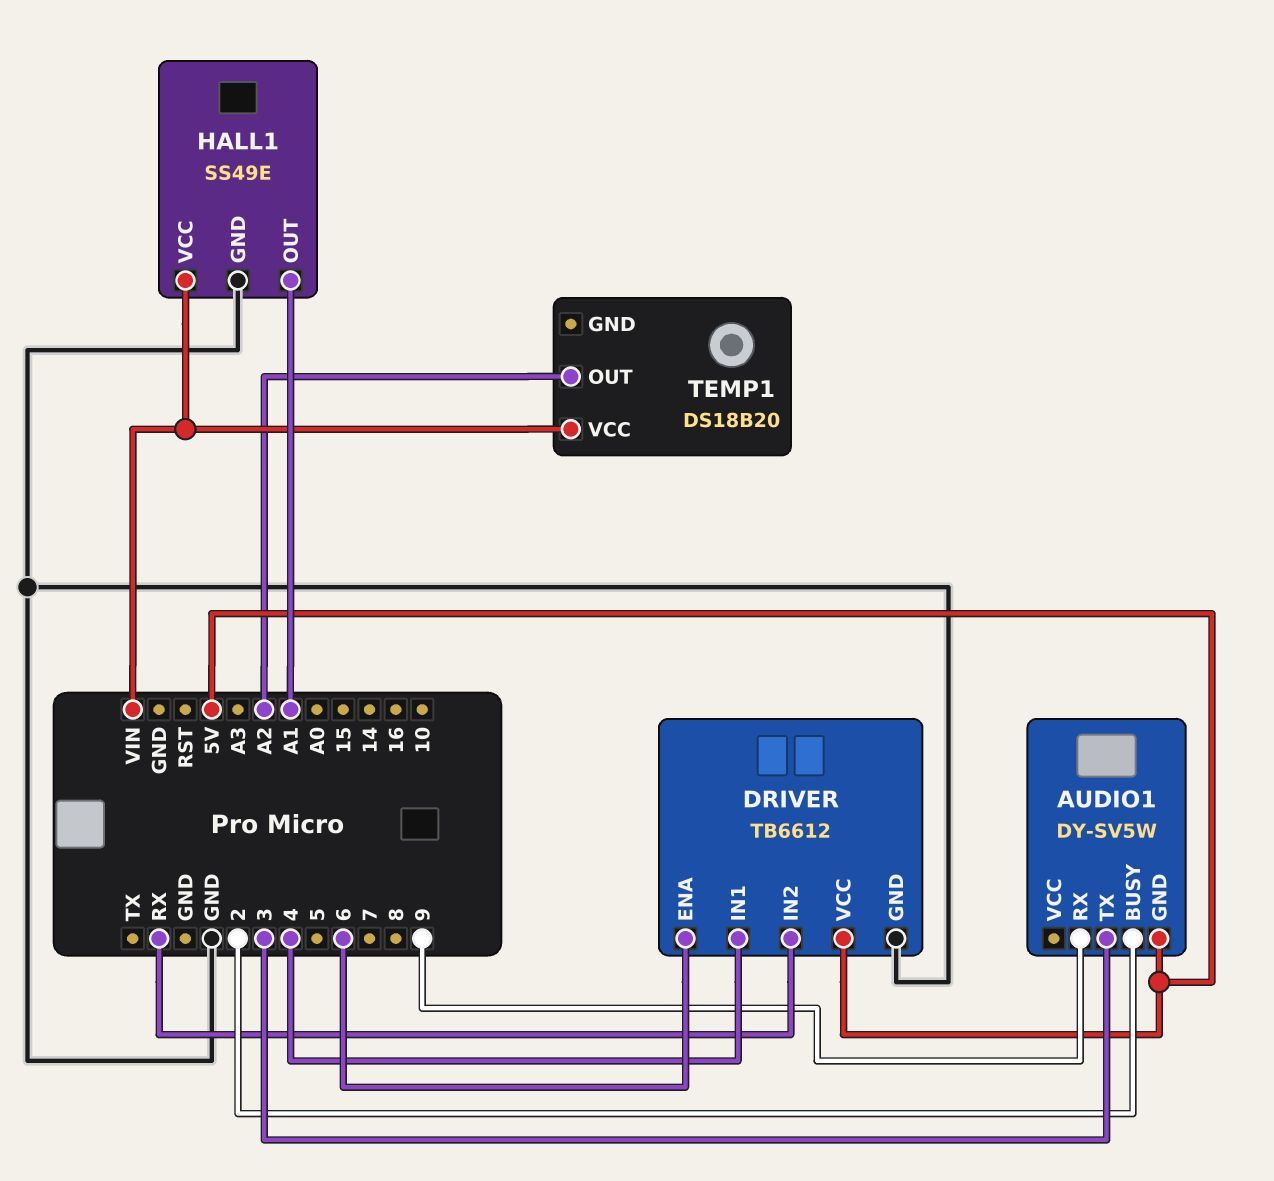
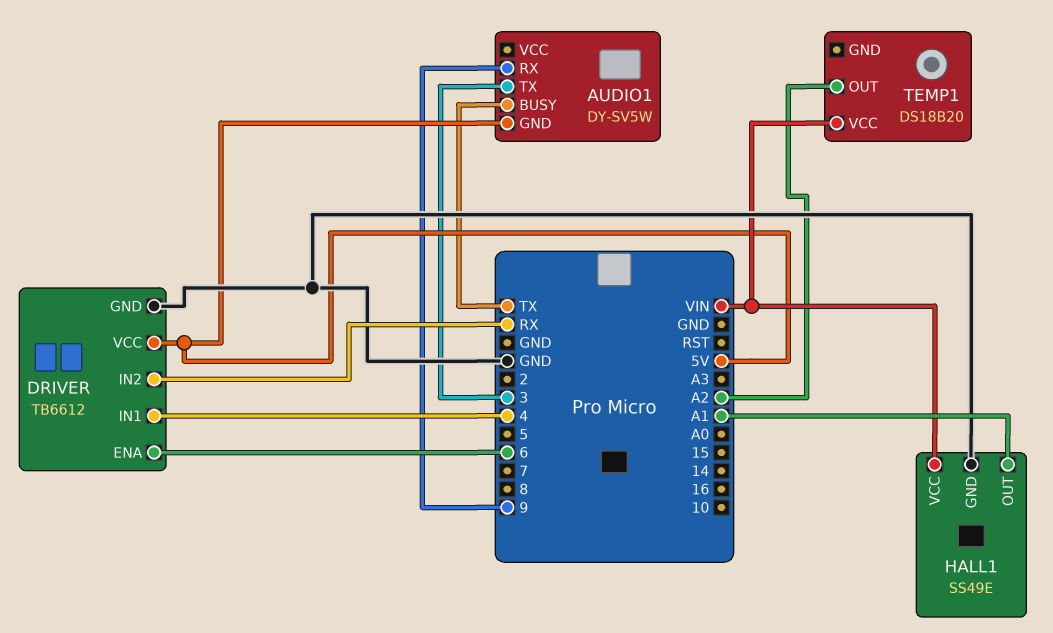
AUDIO1 pin BUSY: 2 -> TX

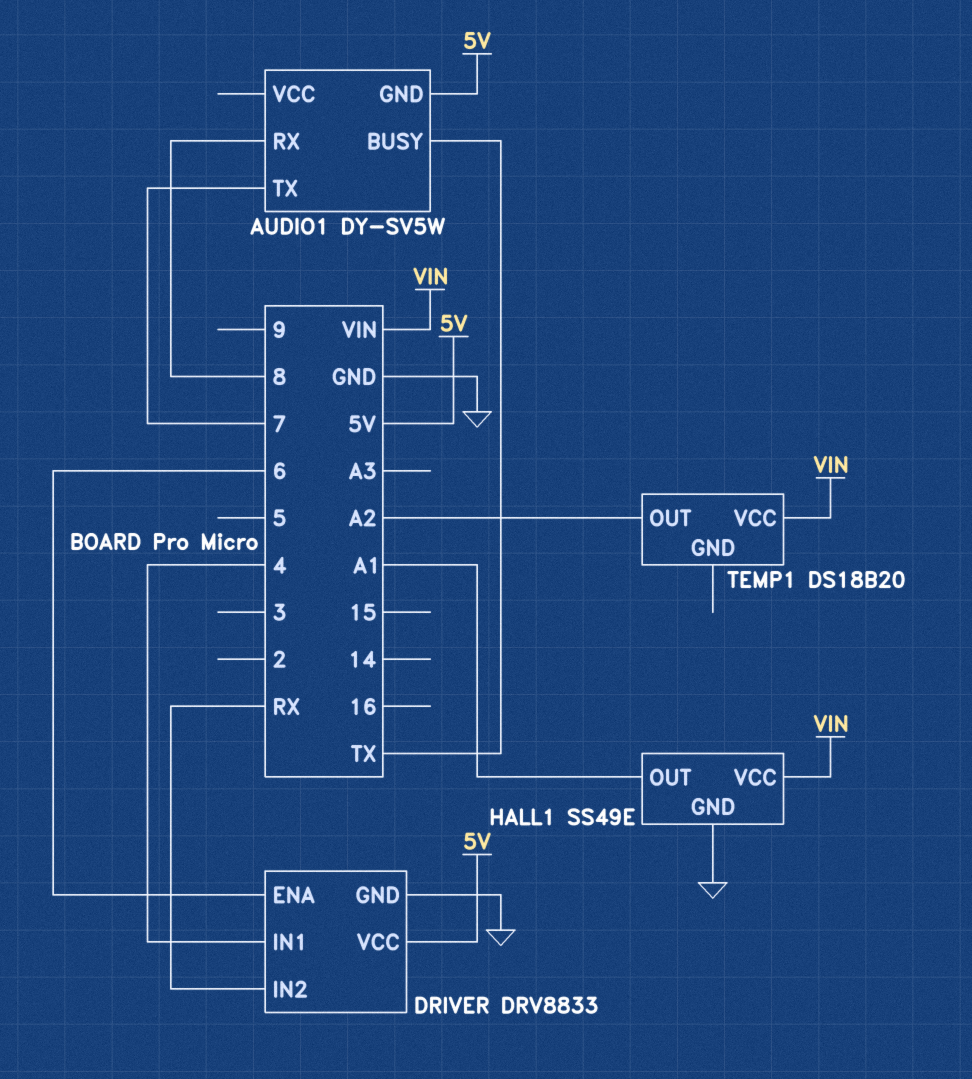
AUDIO1 pin RX: 9 -> 8
AUDIO1 pin TX: 3 -> 7
DRIVER: TB6612 -> DRV8833

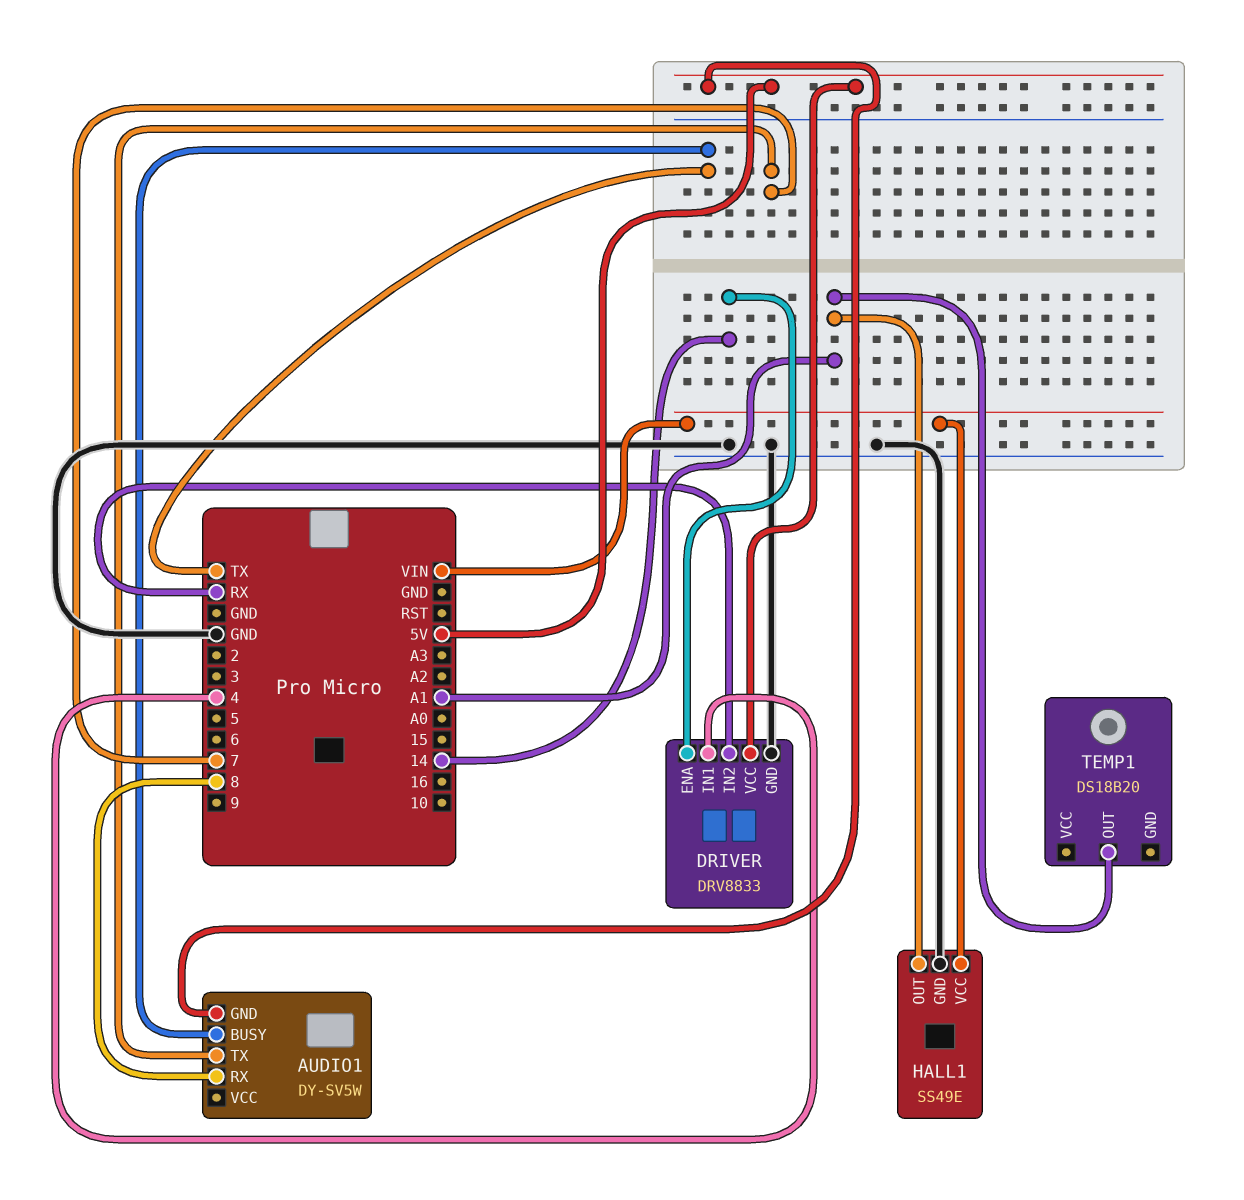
DRIVER pin ENA: 6 -> 14
TEMP1 pin OUT: A2 -> A1
TEMP1 pin VCC: VIN -> none

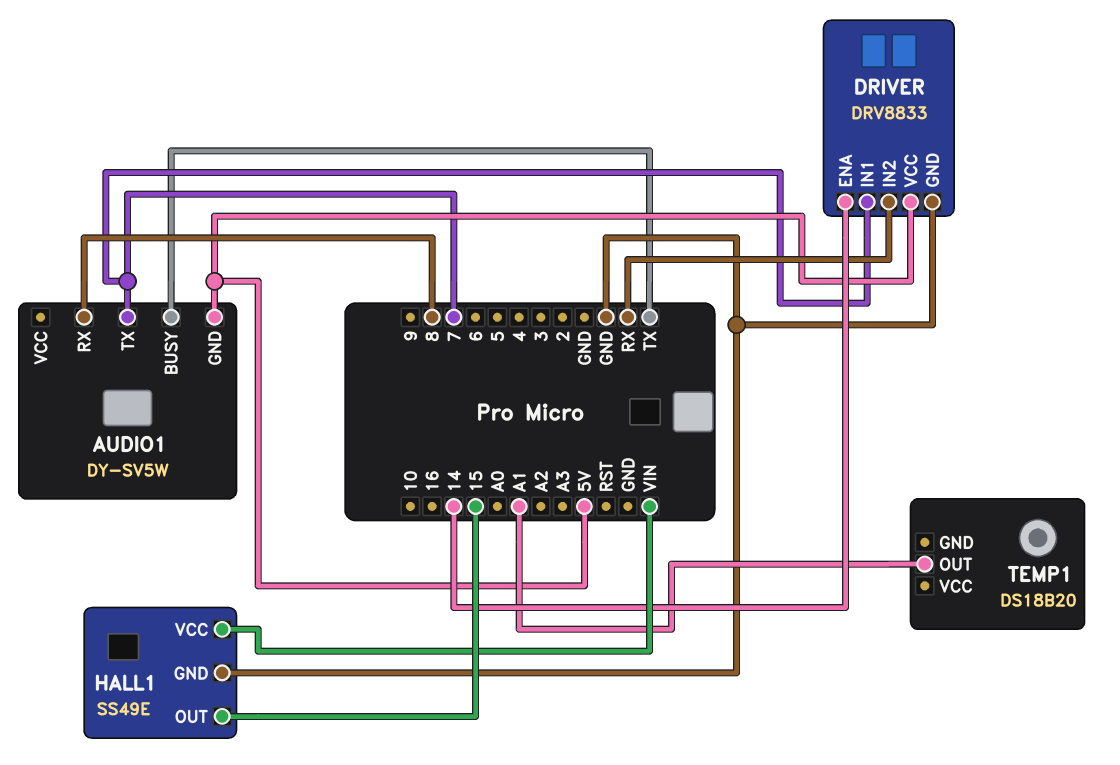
DRIVER pin IN1: 4 -> 7
HALL1 pin OUT: A1 -> 15

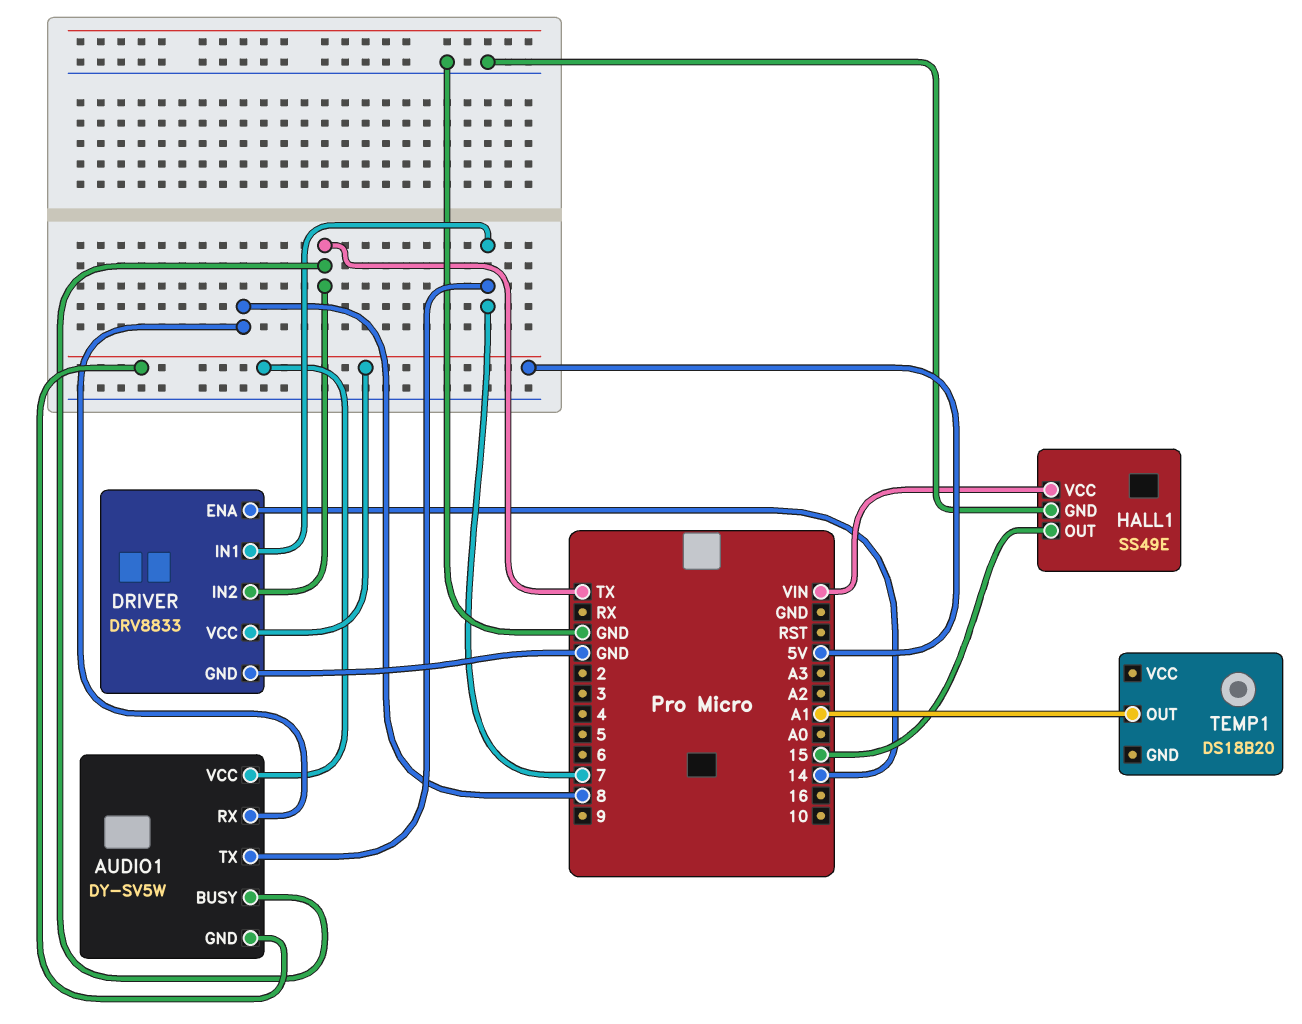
AUDIO1 pin VCC: none -> 5V
DRIVER pin IN2: RX -> TX

